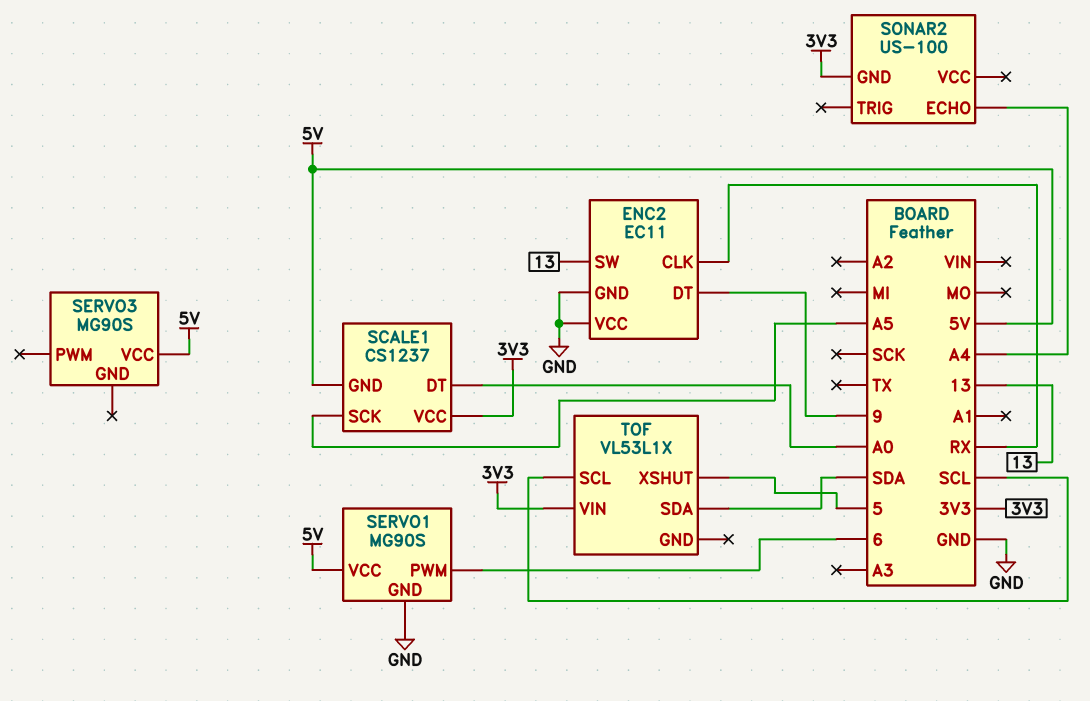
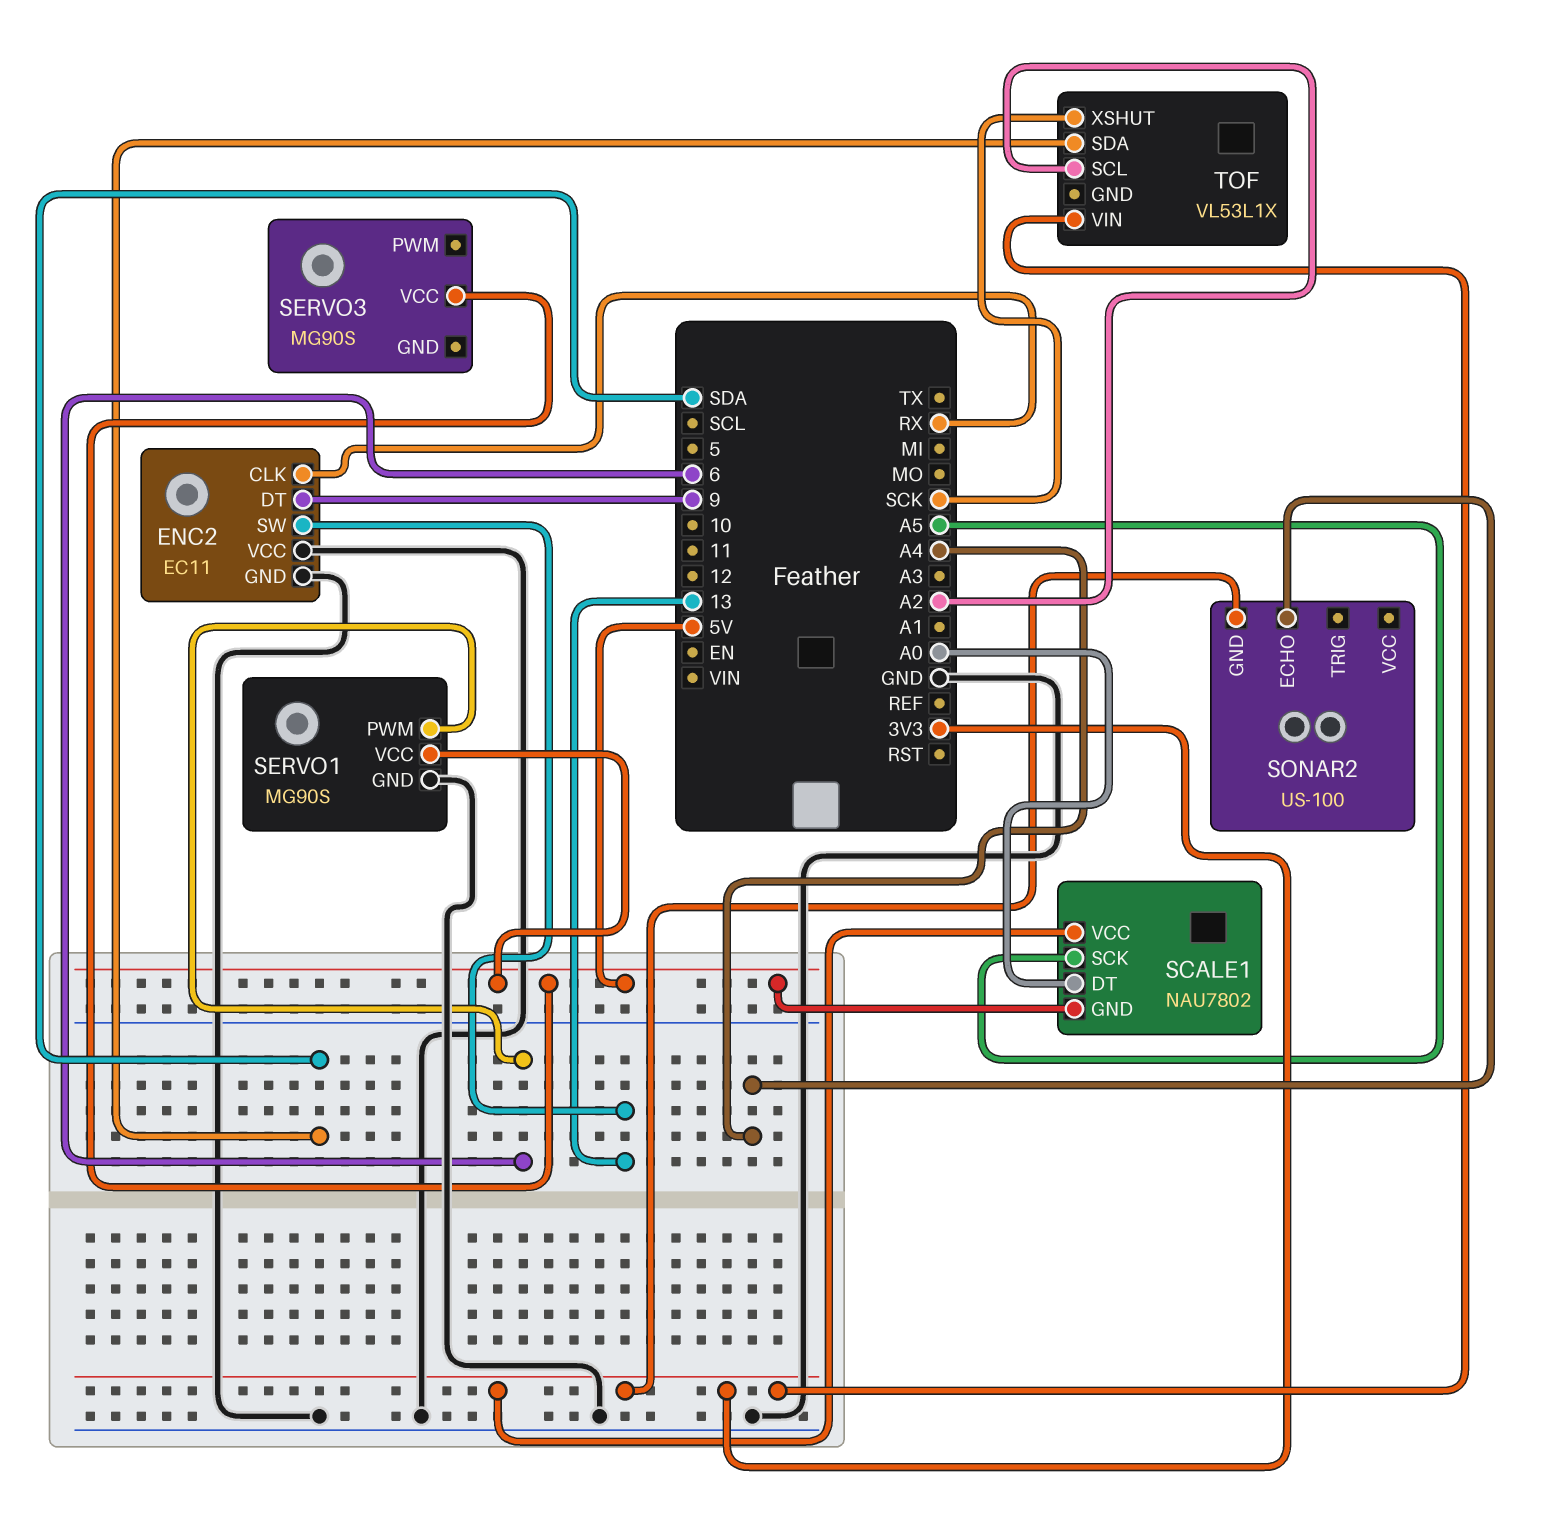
SCALE1: CS1237 -> NAU7802
TOF pin SCL: SCL -> A2
TOF pin XSHUT: 5 -> SCK

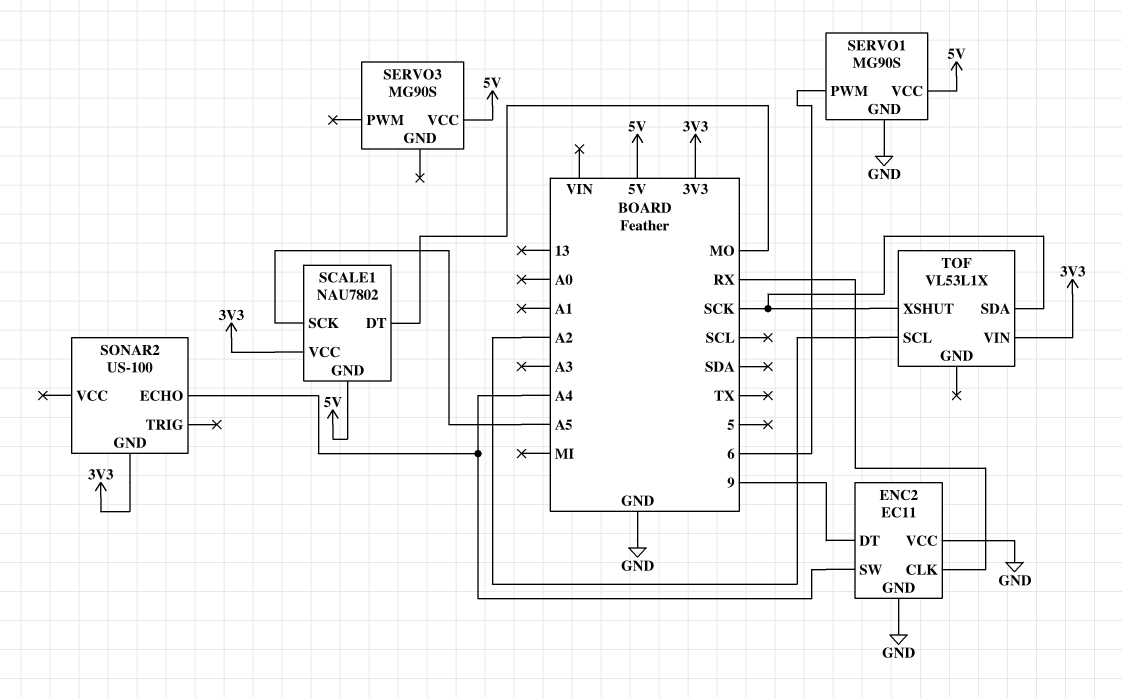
ENC2 pin SW: 13 -> A4
SCALE1 pin DT: A0 -> MO
TOF pin SDA: SDA -> SCK

